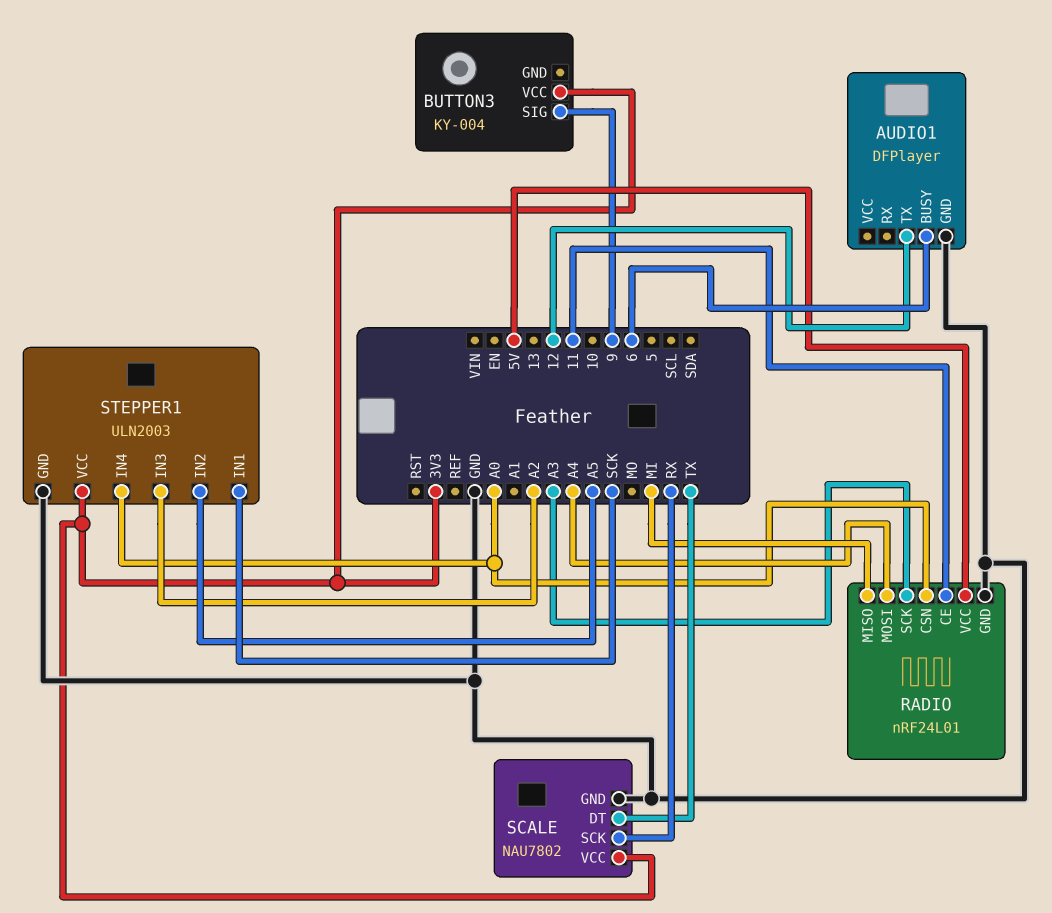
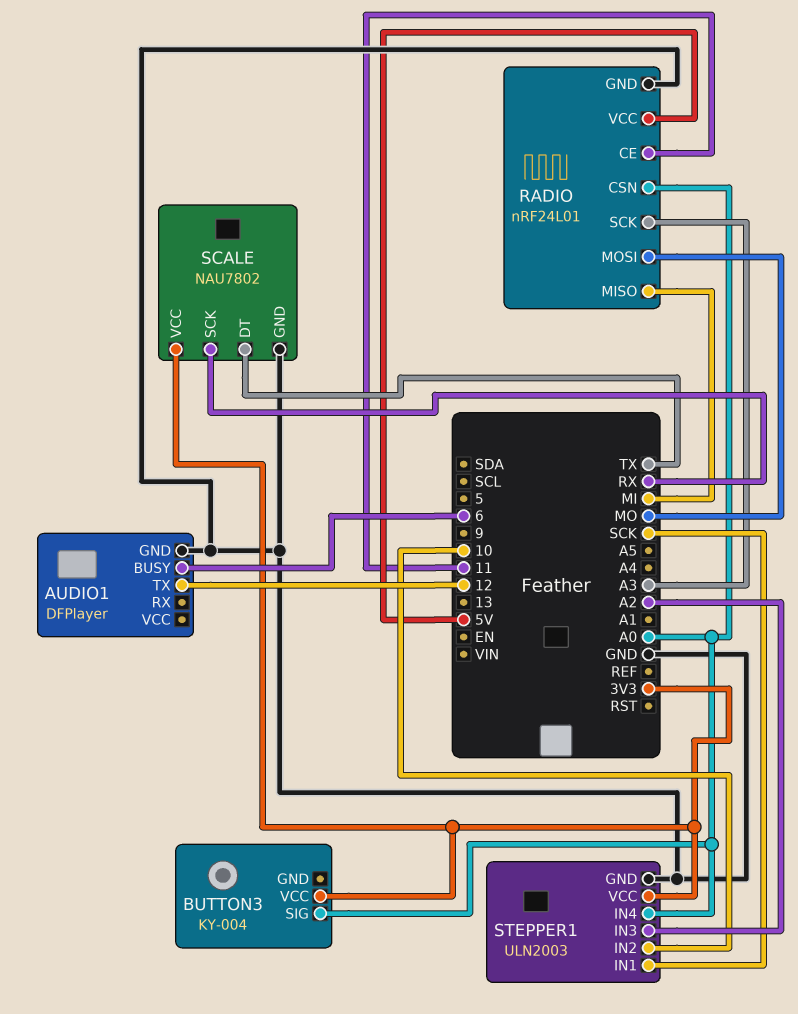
BUTTON3 pin SIG: 9 -> A0
RADIO pin MOSI: A4 -> MO
STEPPER1 pin IN2: A5 -> 10

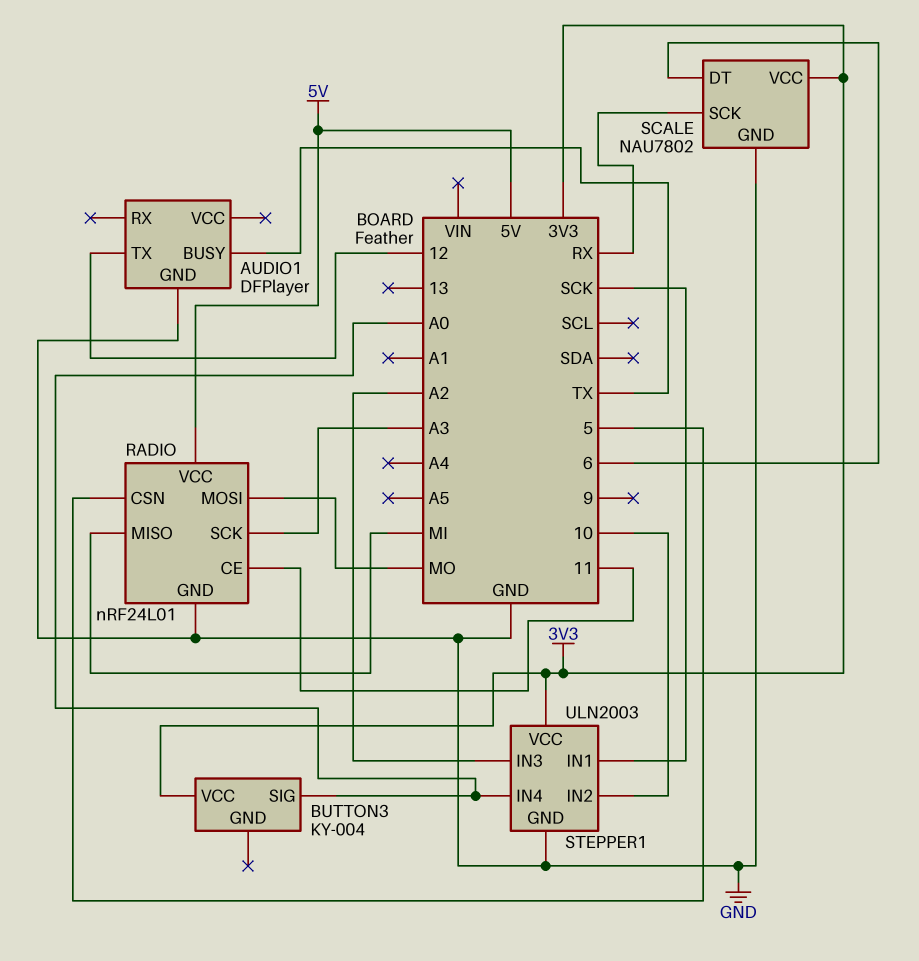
AUDIO1 pin BUSY: 6 -> TX
RADIO pin CSN: A0 -> 5
SCALE pin DT: TX -> 6

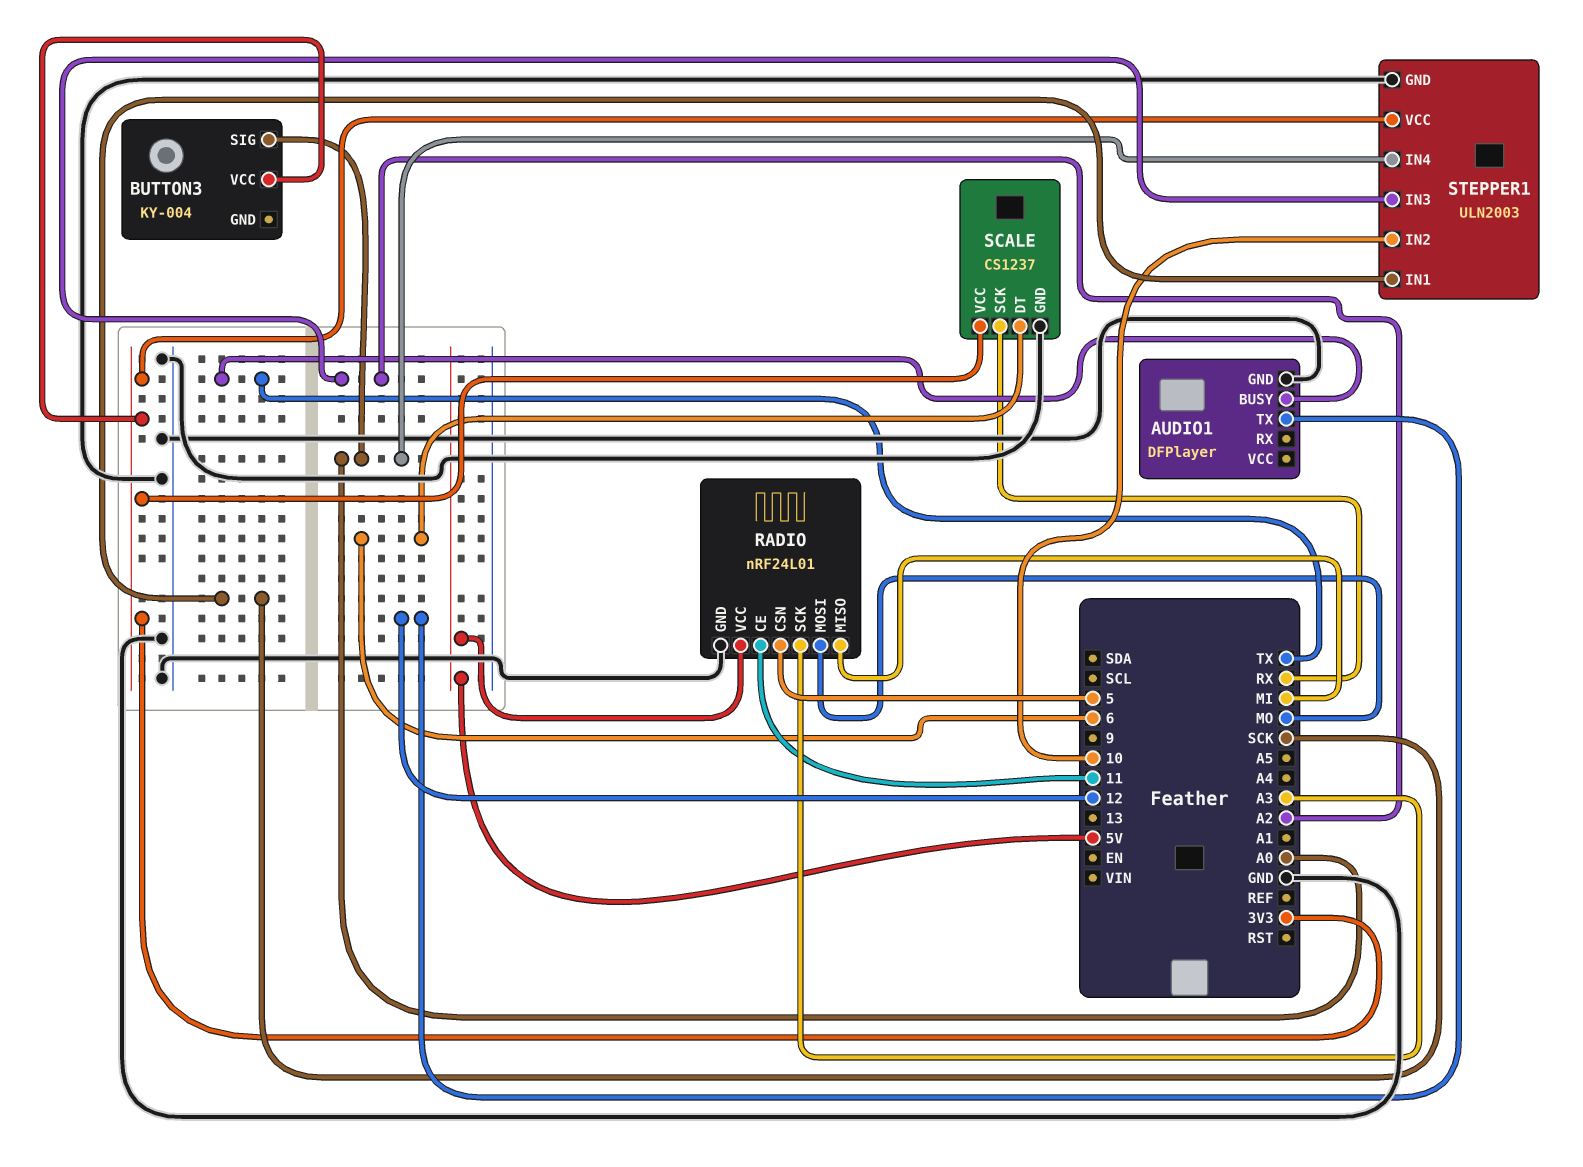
SCALE: NAU7802 -> CS1237

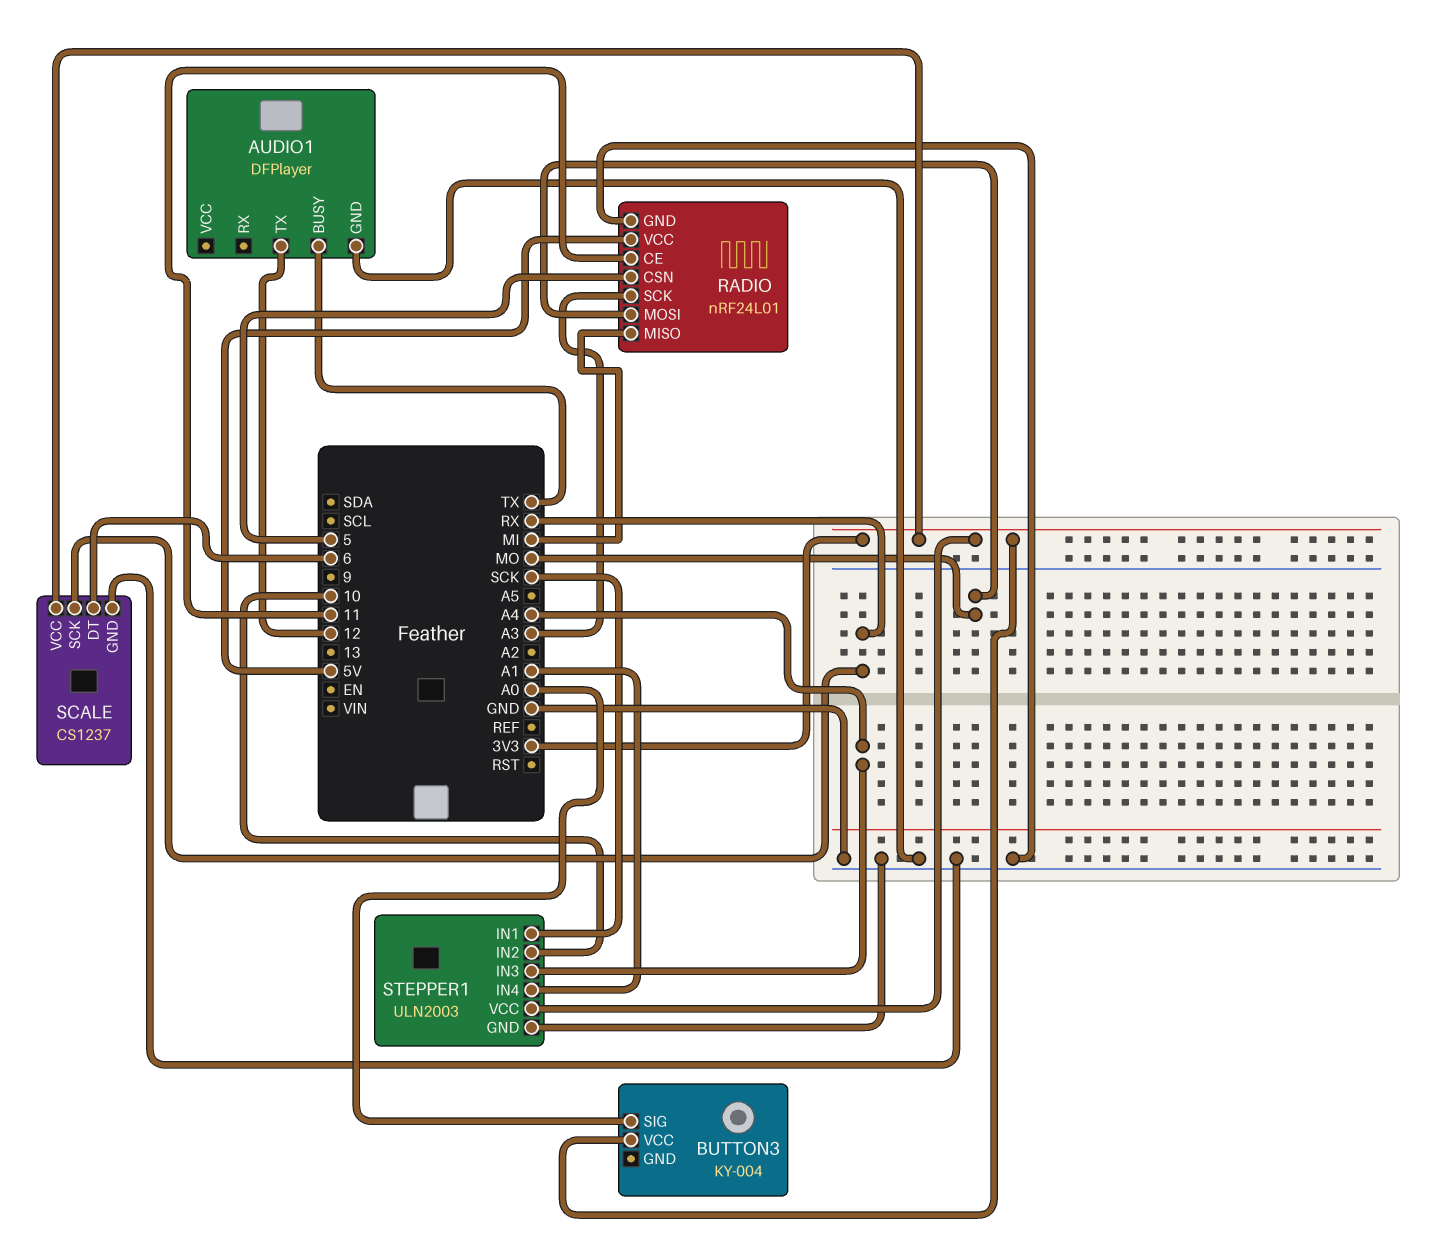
STEPPER1 pin IN3: A2 -> A4
STEPPER1 pin IN4: A0 -> A1

